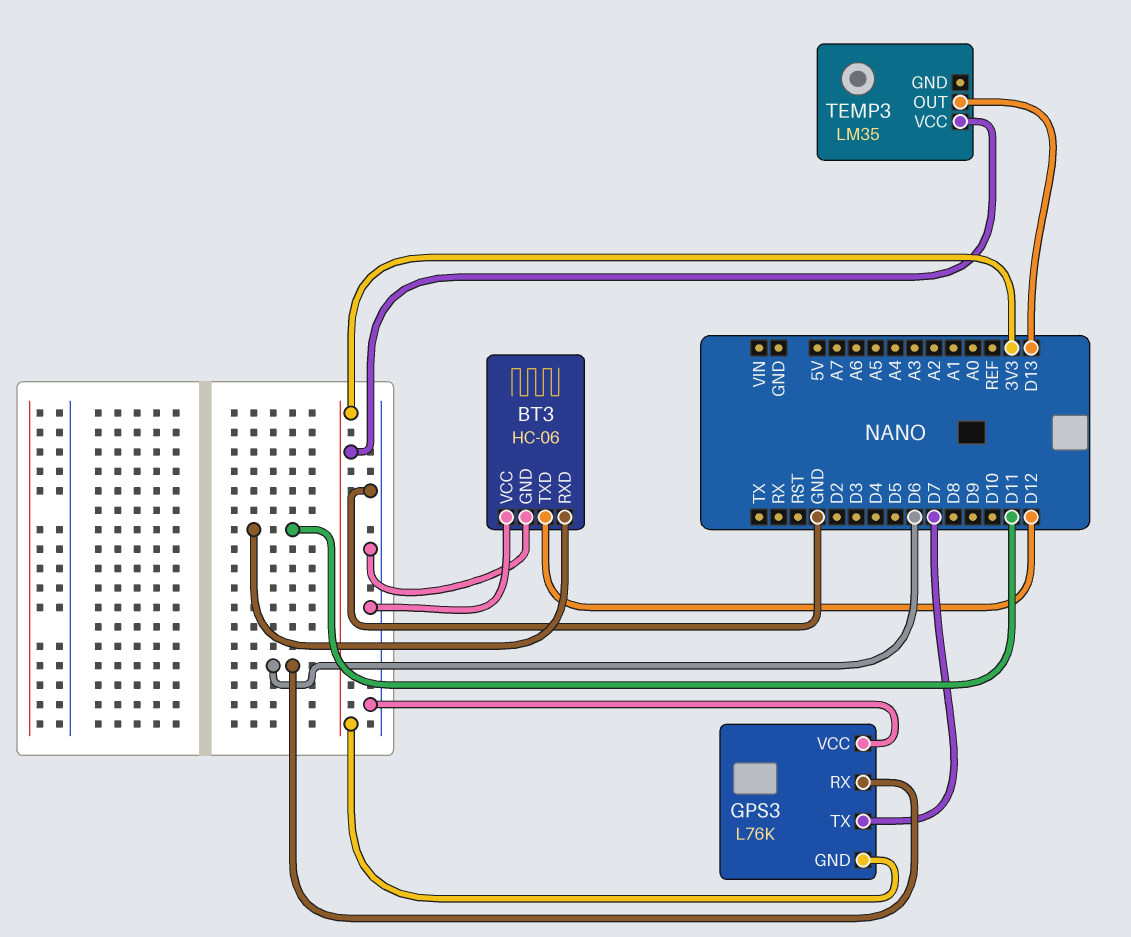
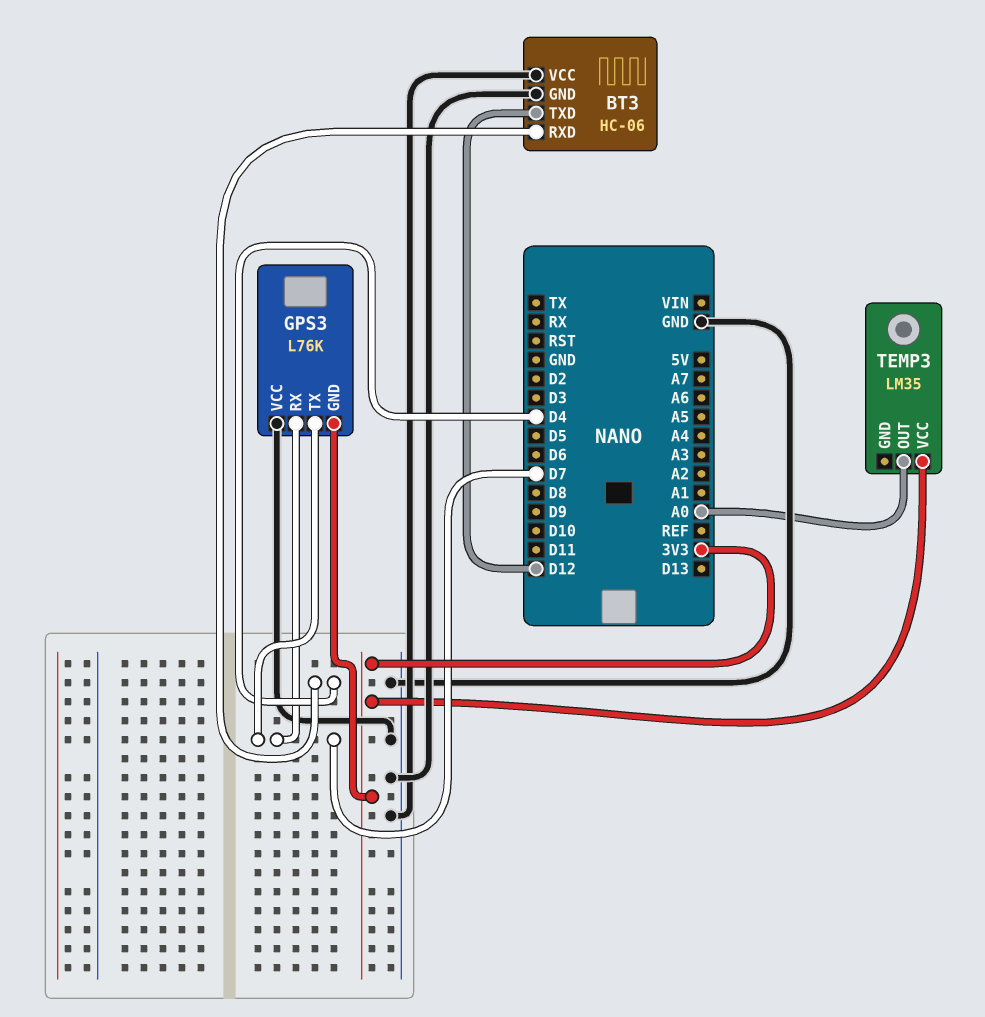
BT3 pin RXD: D11 -> D4
GPS3 pin RX: D6 -> D7
TEMP3 pin OUT: D13 -> A0

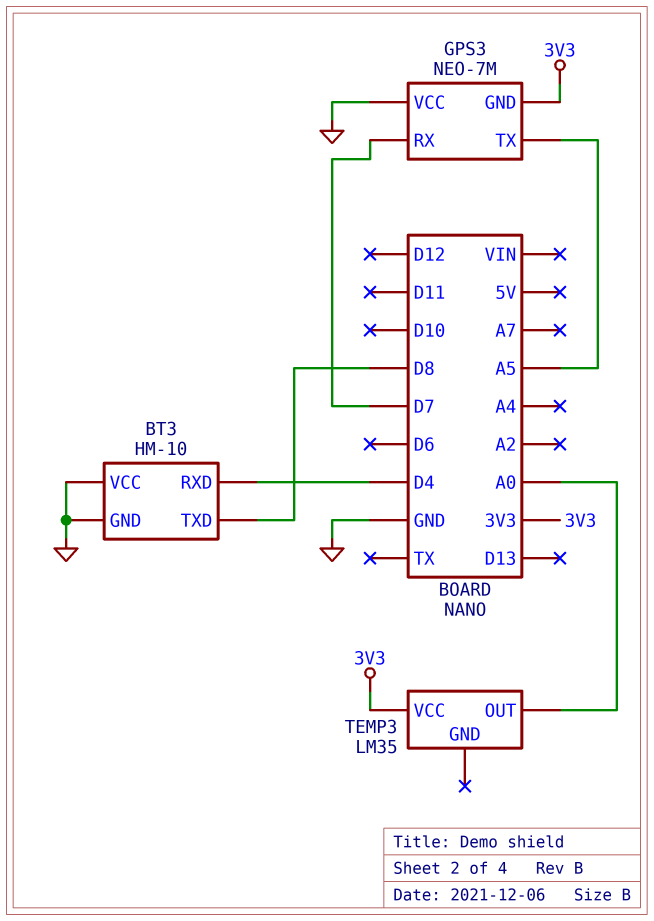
BT3: HC-06 -> HM-10
BT3 pin TXD: D12 -> D8
GPS3: L76K -> NEO-7M
GPS3 pin TX: D7 -> A5

